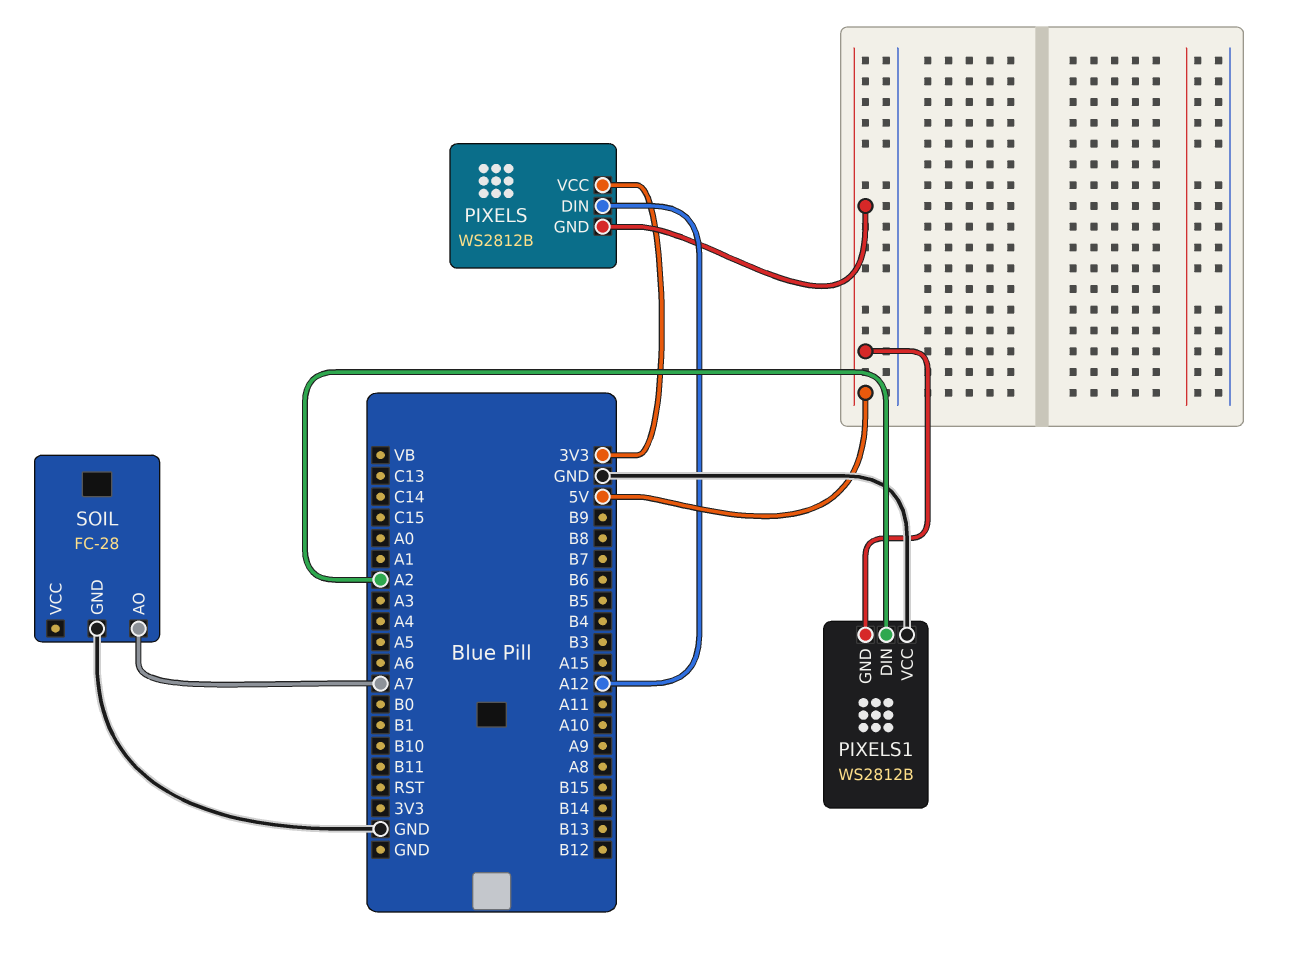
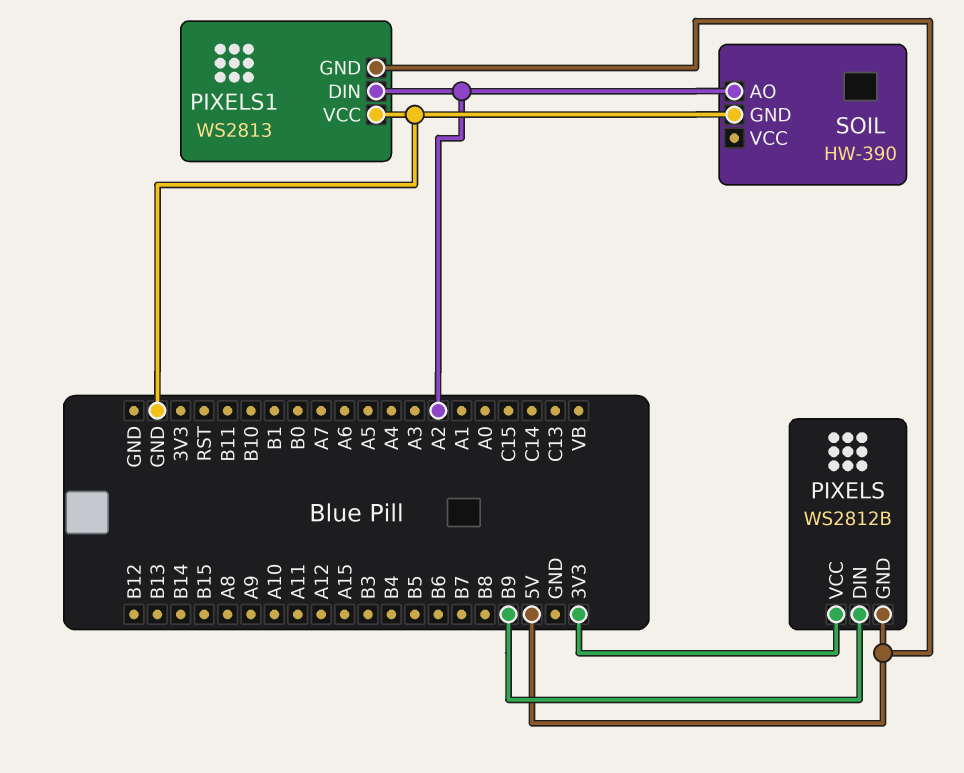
PIXELS pin DIN: A12 -> B9
PIXELS1: WS2812B -> WS2813
SOIL: FC-28 -> HW-390
SOIL pin AO: A7 -> A2

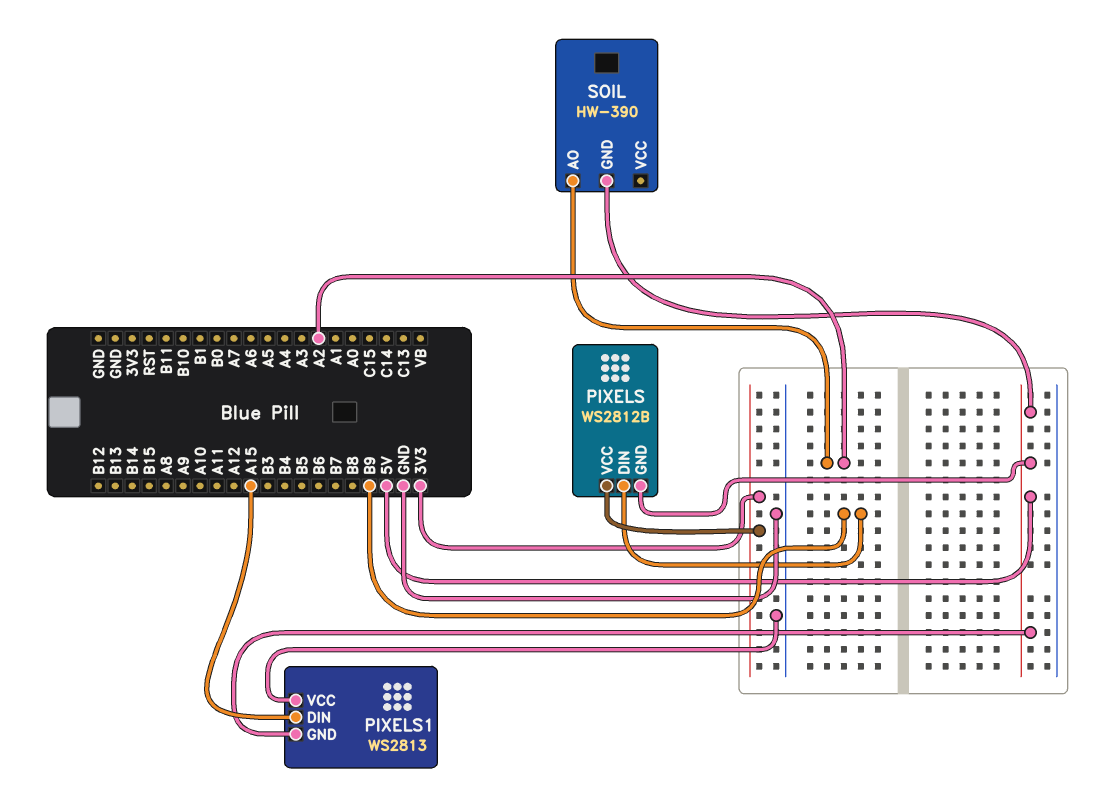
PIXELS1 pin DIN: A2 -> A15
SOIL pin GND: GND -> 5V

